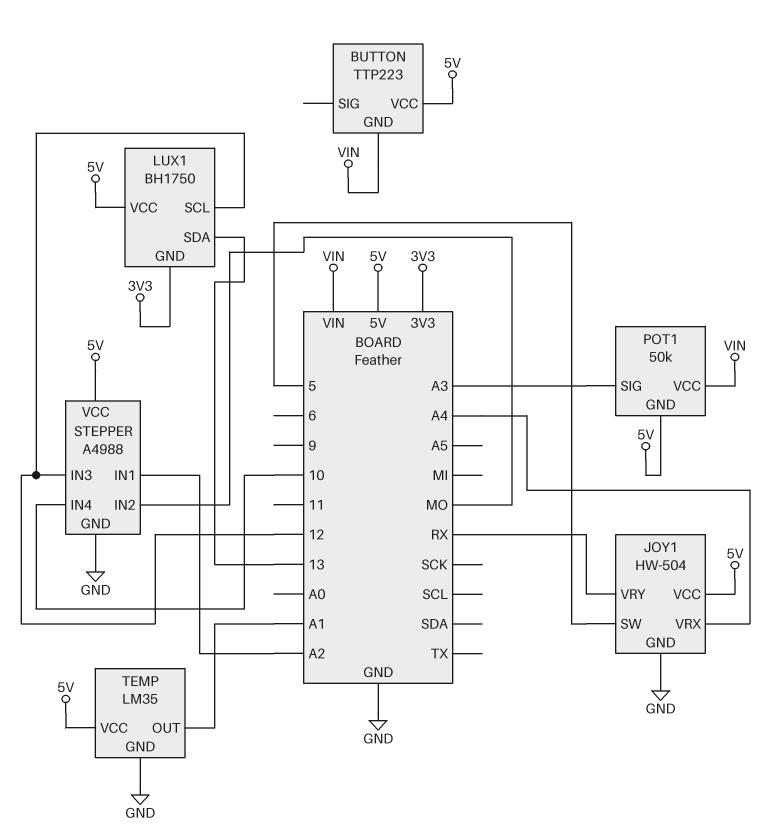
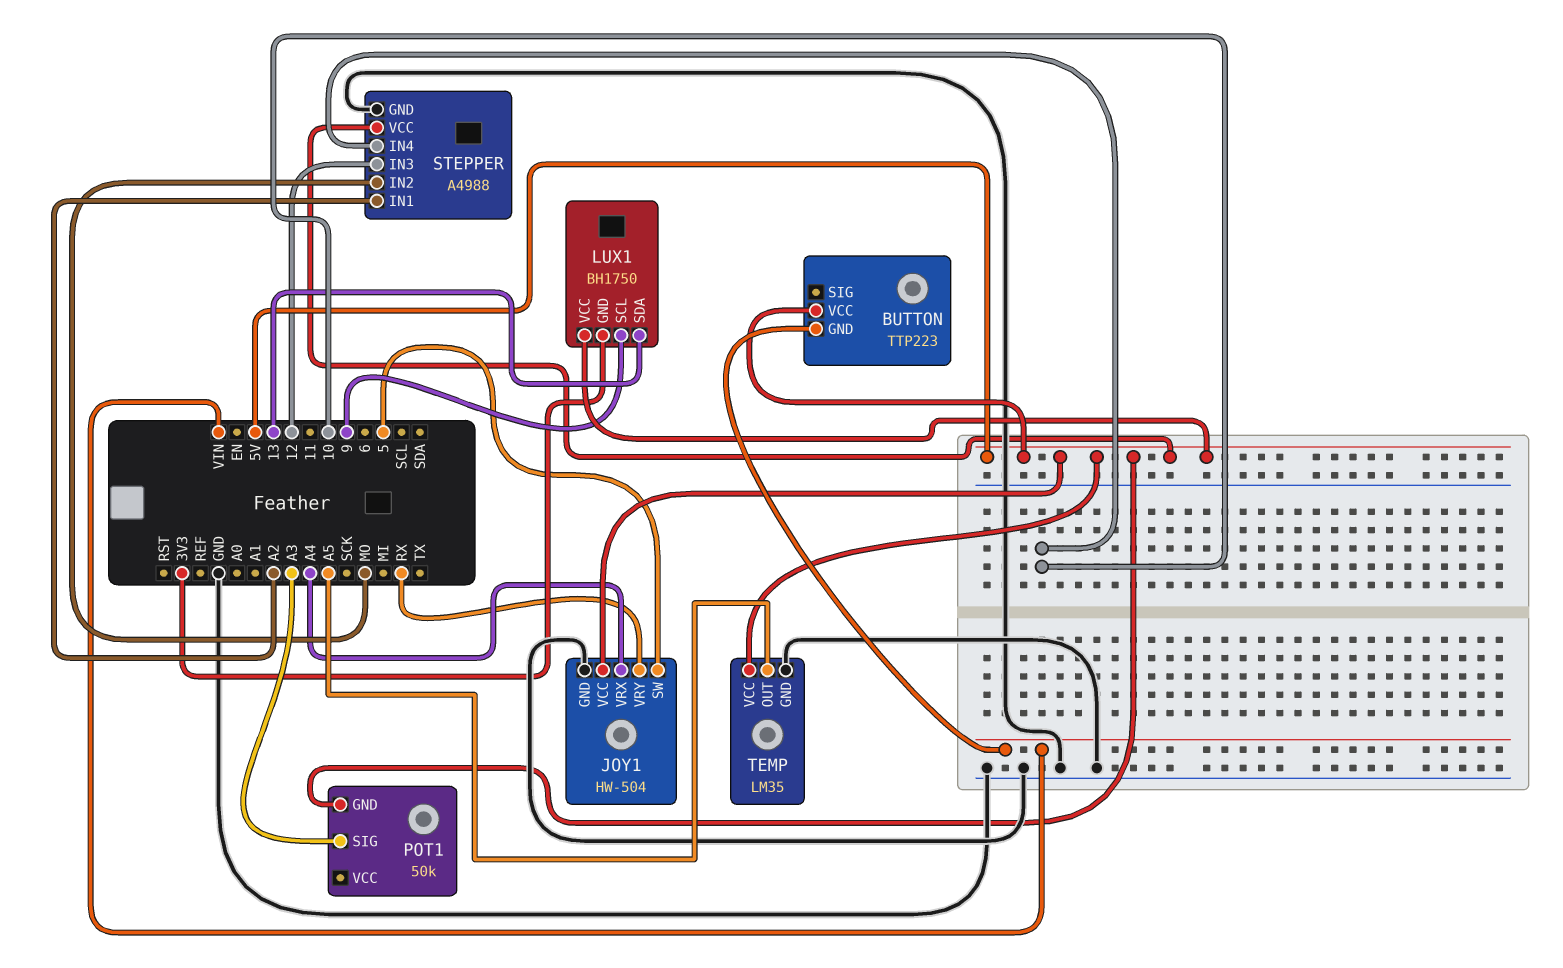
LUX1 pin SCL: 12 -> 9
POT1 pin VCC: VIN -> none
TEMP pin OUT: A1 -> A5

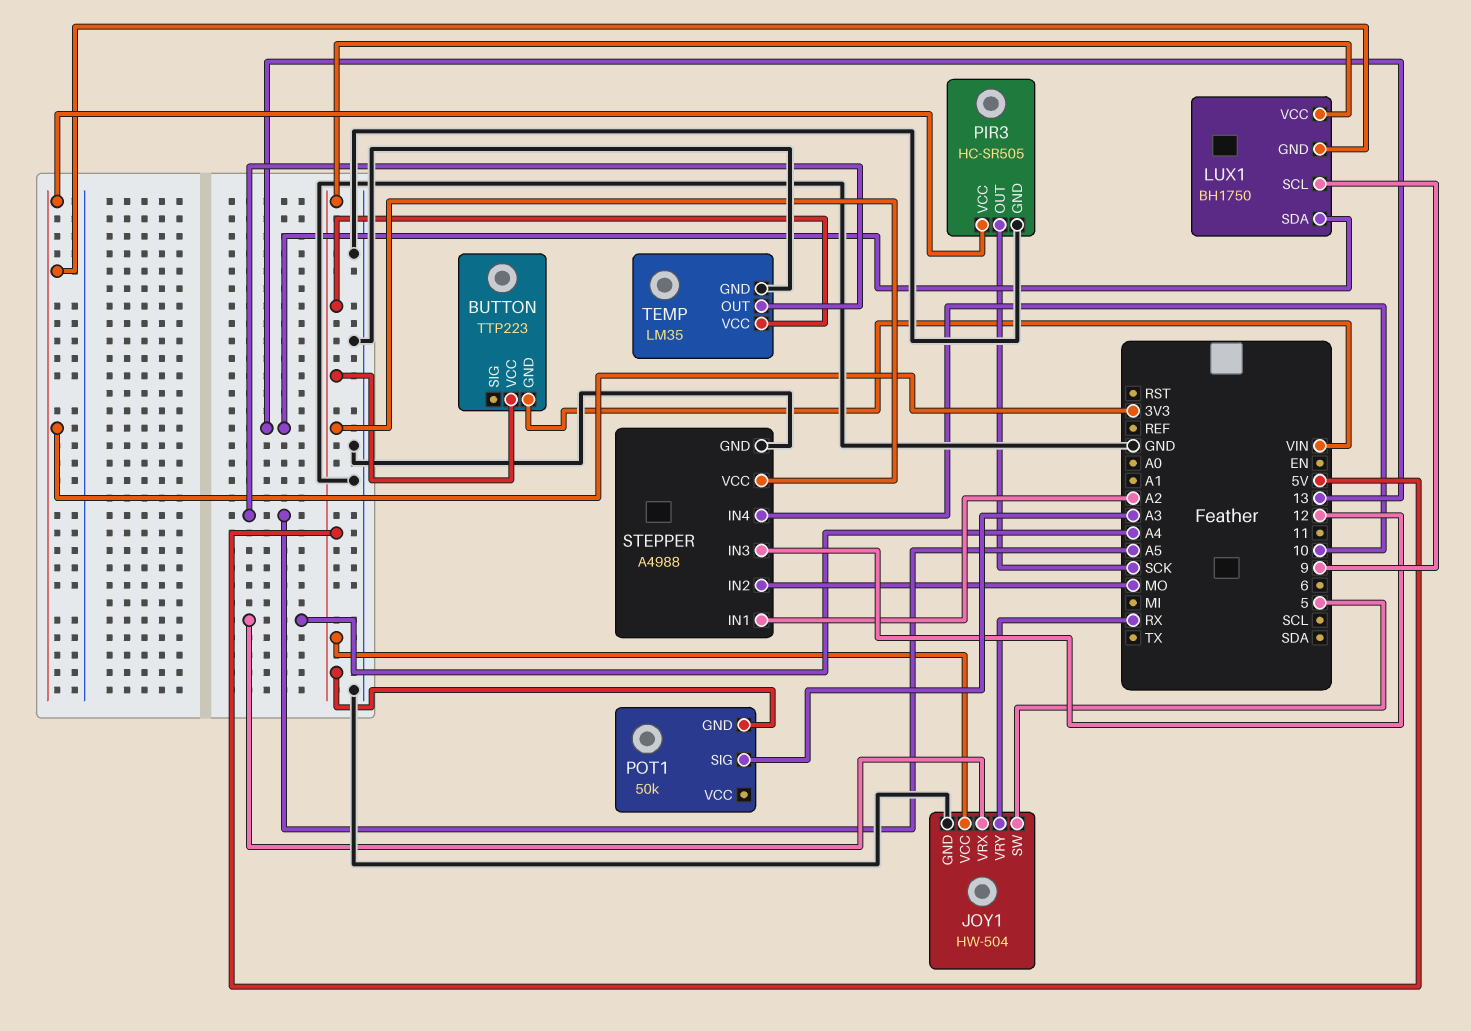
PIR3: none -> HC-SR505
PIR3 pin GND: none -> GND
PIR3 pin OUT: none -> SCK
PIR3 pin VCC: none -> 3V3

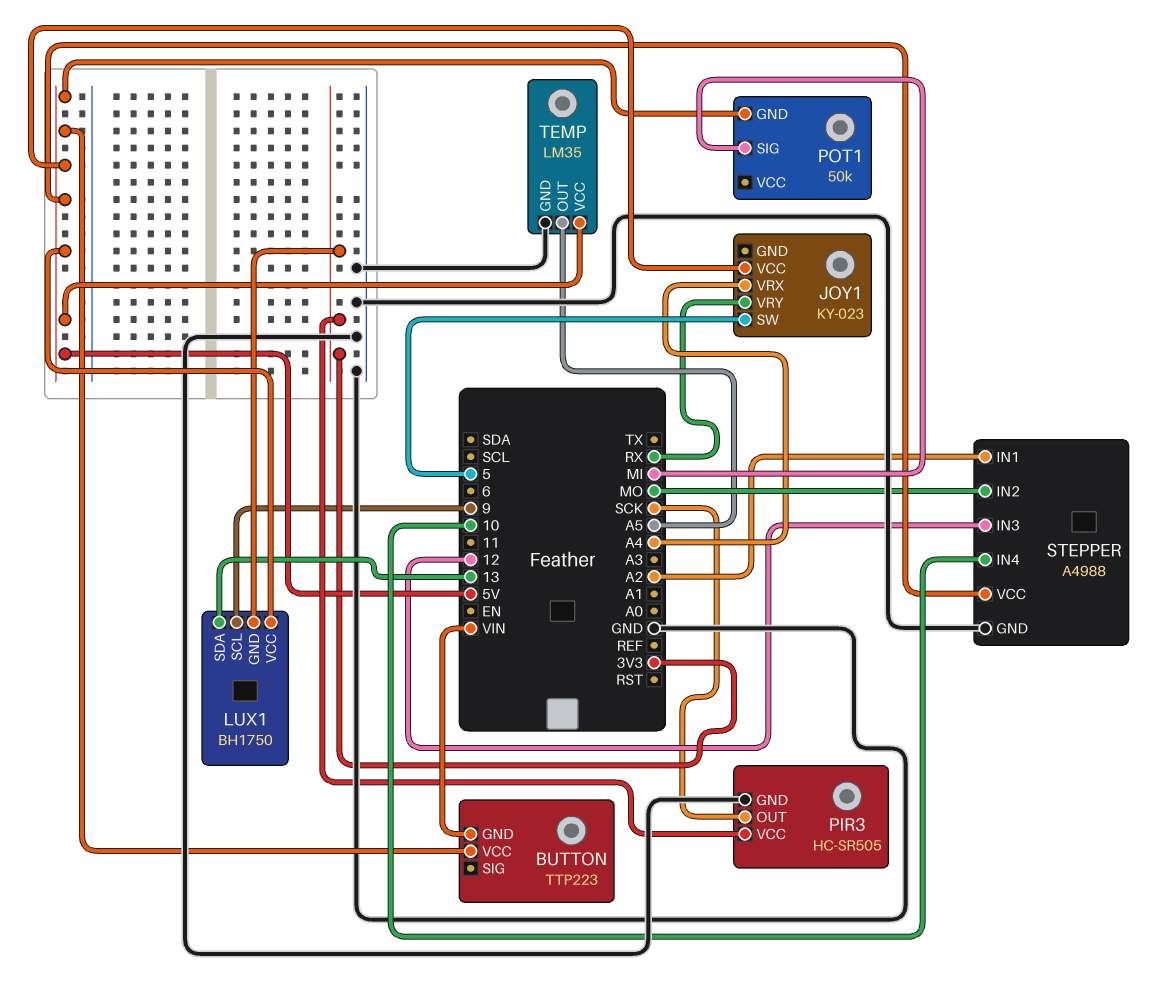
JOY1: HW-504 -> KY-023
JOY1 pin GND: GND -> none
POT1 pin SIG: A3 -> MI

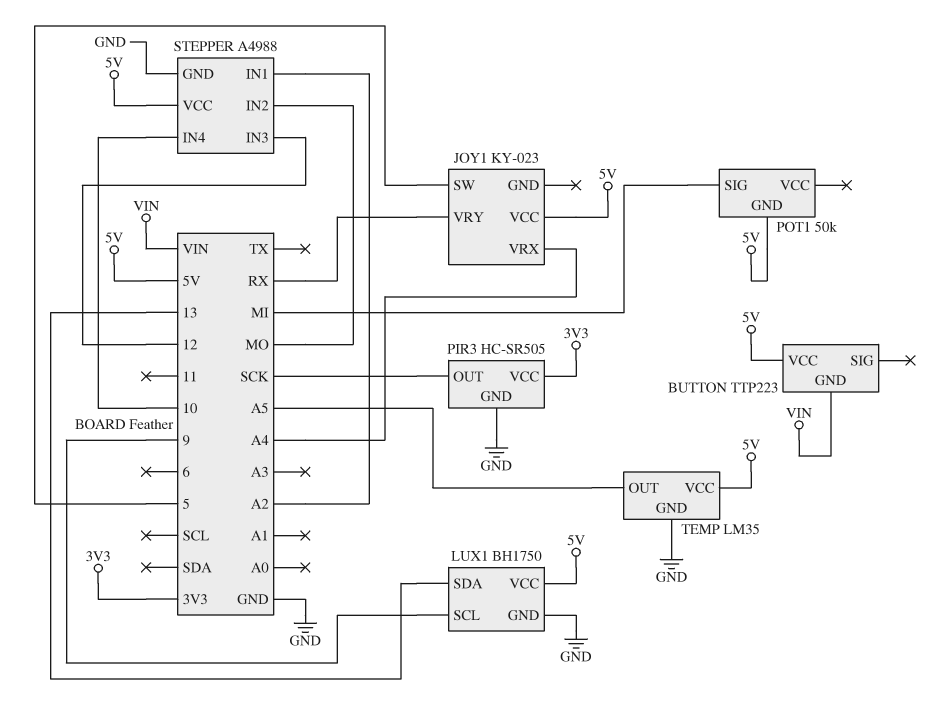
LUX1 pin GND: 3V3 -> GND

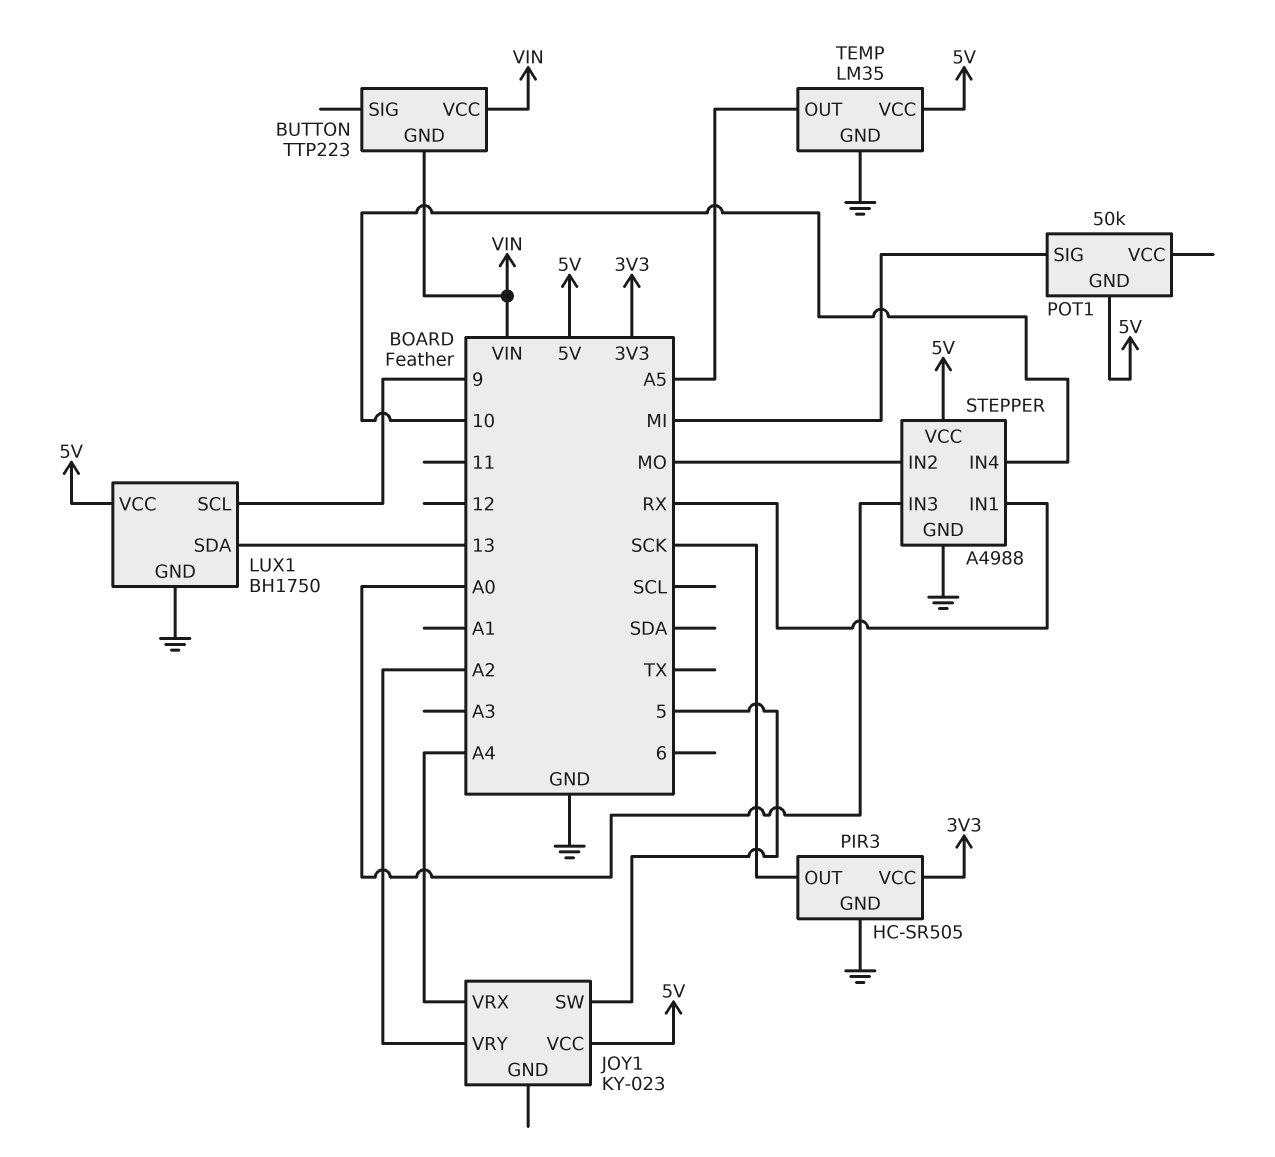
BUTTON pin VCC: 5V -> VIN
JOY1 pin VRY: RX -> A2
STEPPER pin IN1: A2 -> RX
STEPPER pin IN3: 12 -> A0

